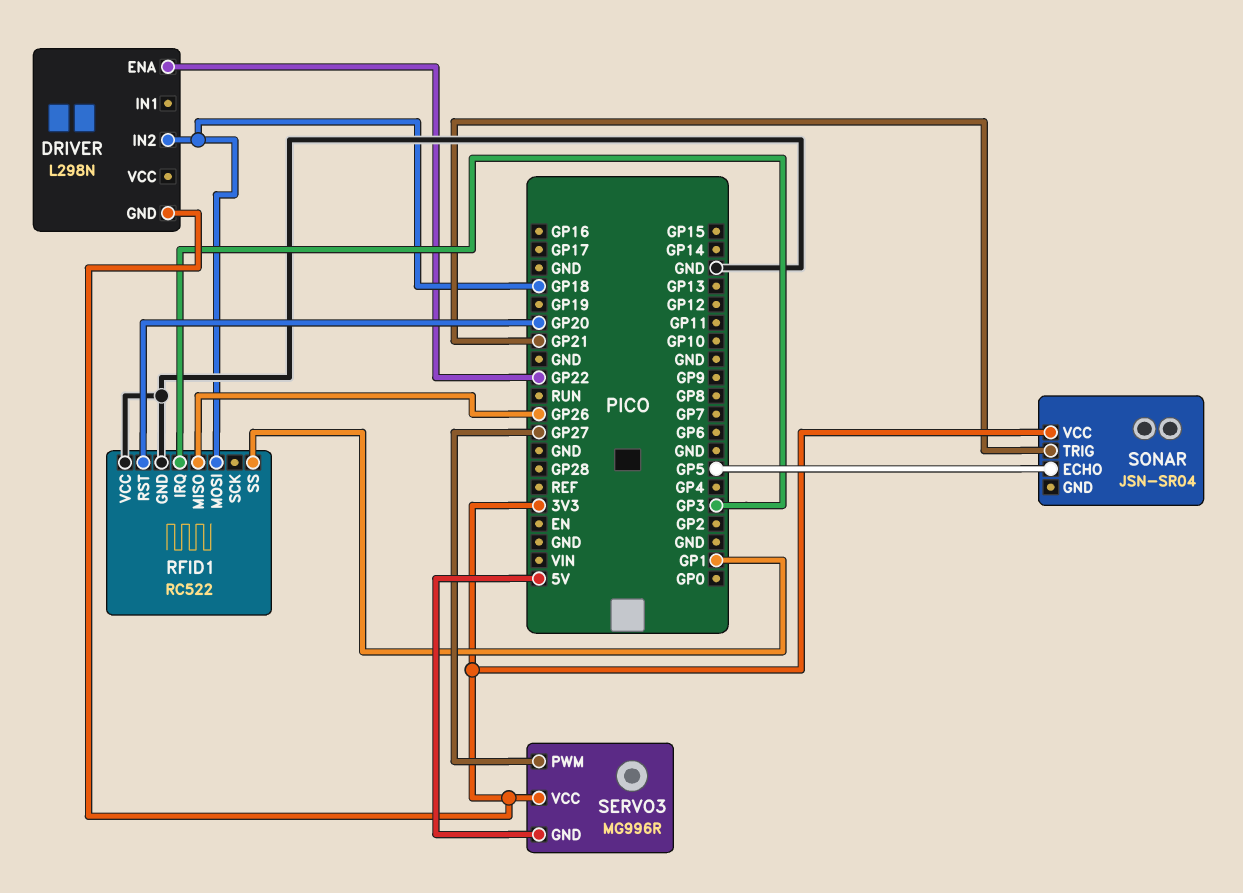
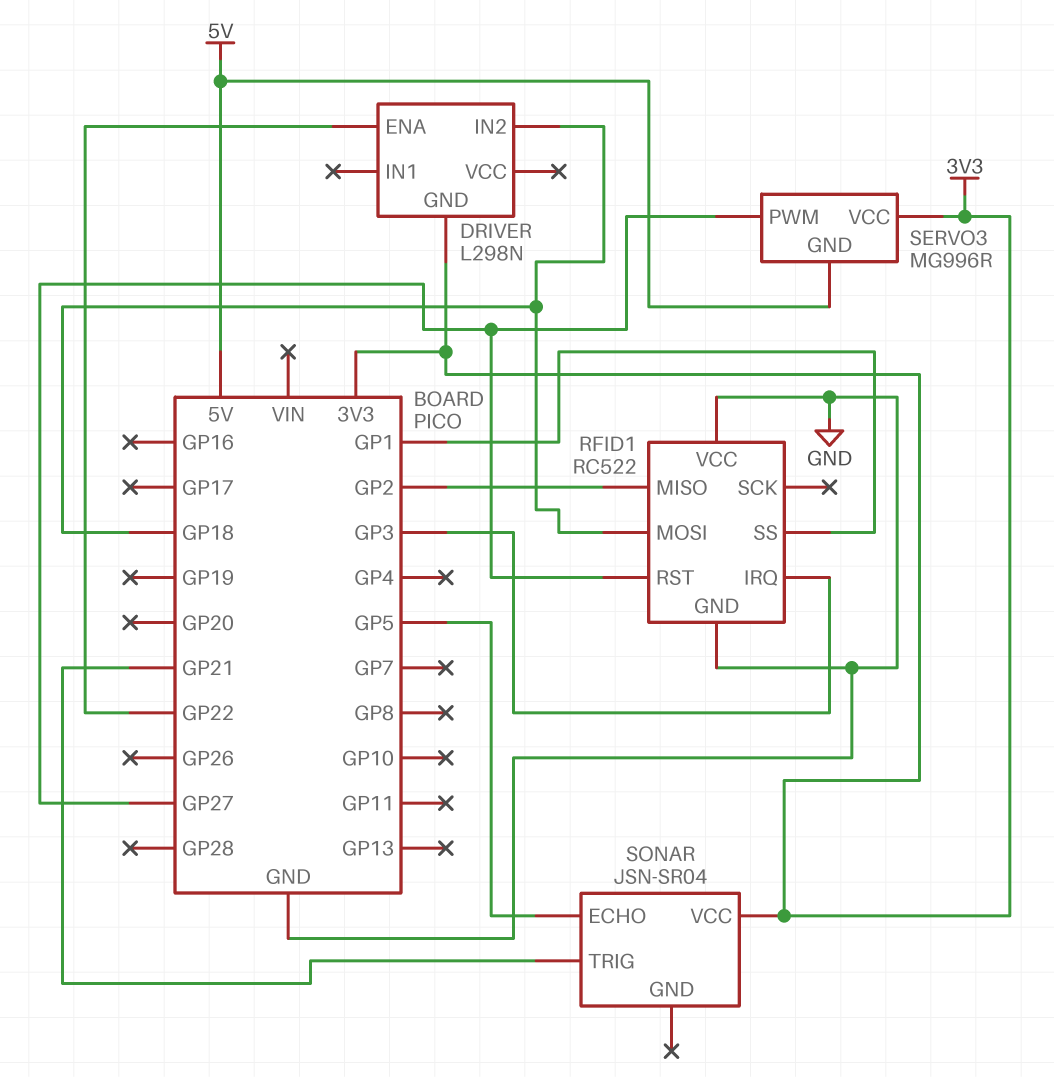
RFID1 pin MISO: GP26 -> GP2
RFID1 pin RST: GP20 -> GP27

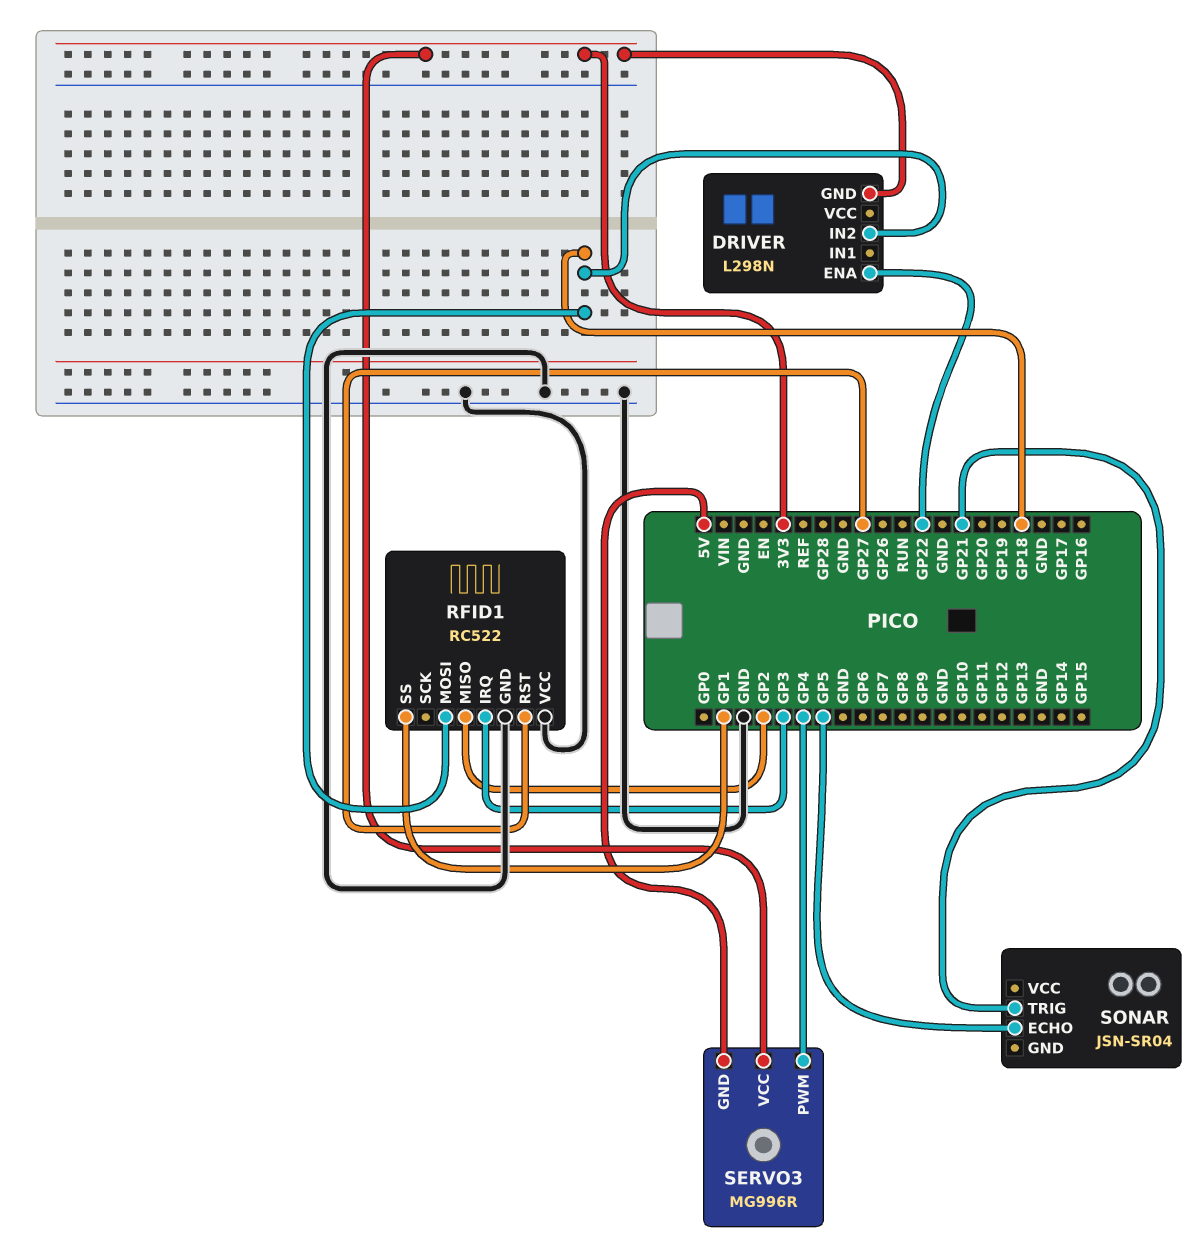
SERVO3 pin PWM: GP27 -> GP4
SONAR pin VCC: 3V3 -> none

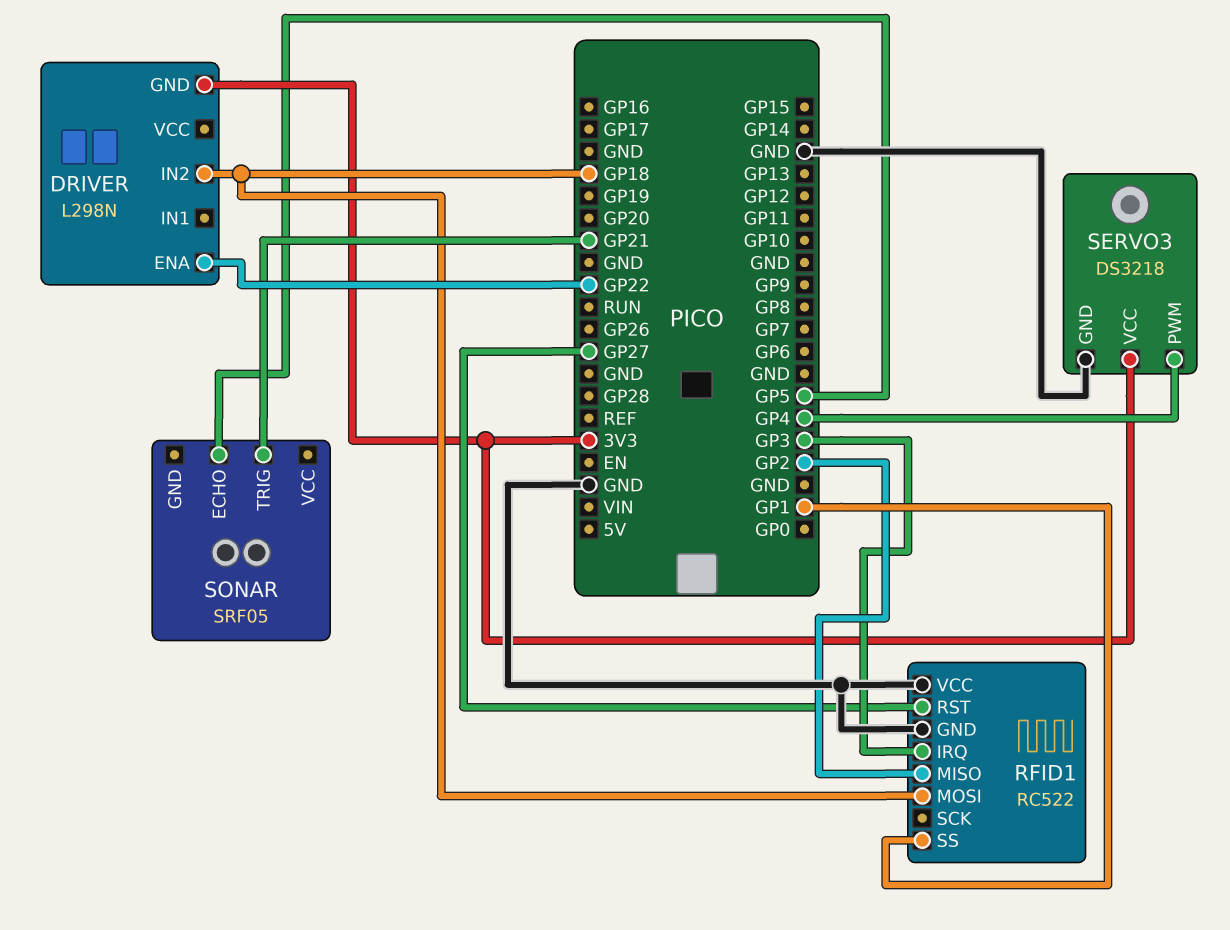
SERVO3: MG996R -> DS3218
SERVO3 pin GND: 5V -> GND
SONAR: JSN-SR04 -> SRF05

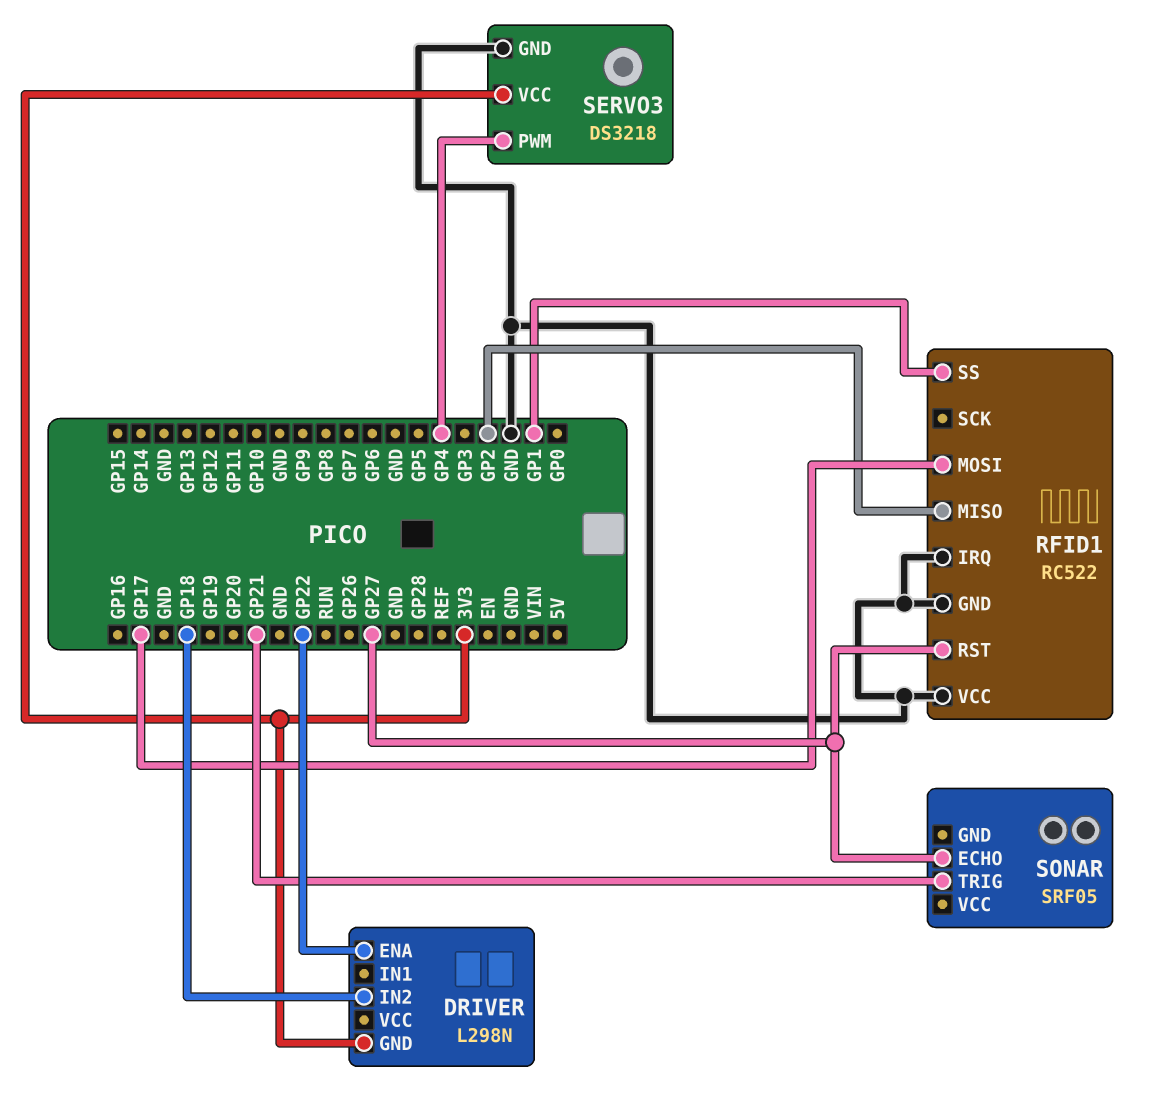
RFID1 pin IRQ: GP3 -> GND
RFID1 pin MOSI: GP18 -> GP17
SONAR pin ECHO: GP5 -> GP27

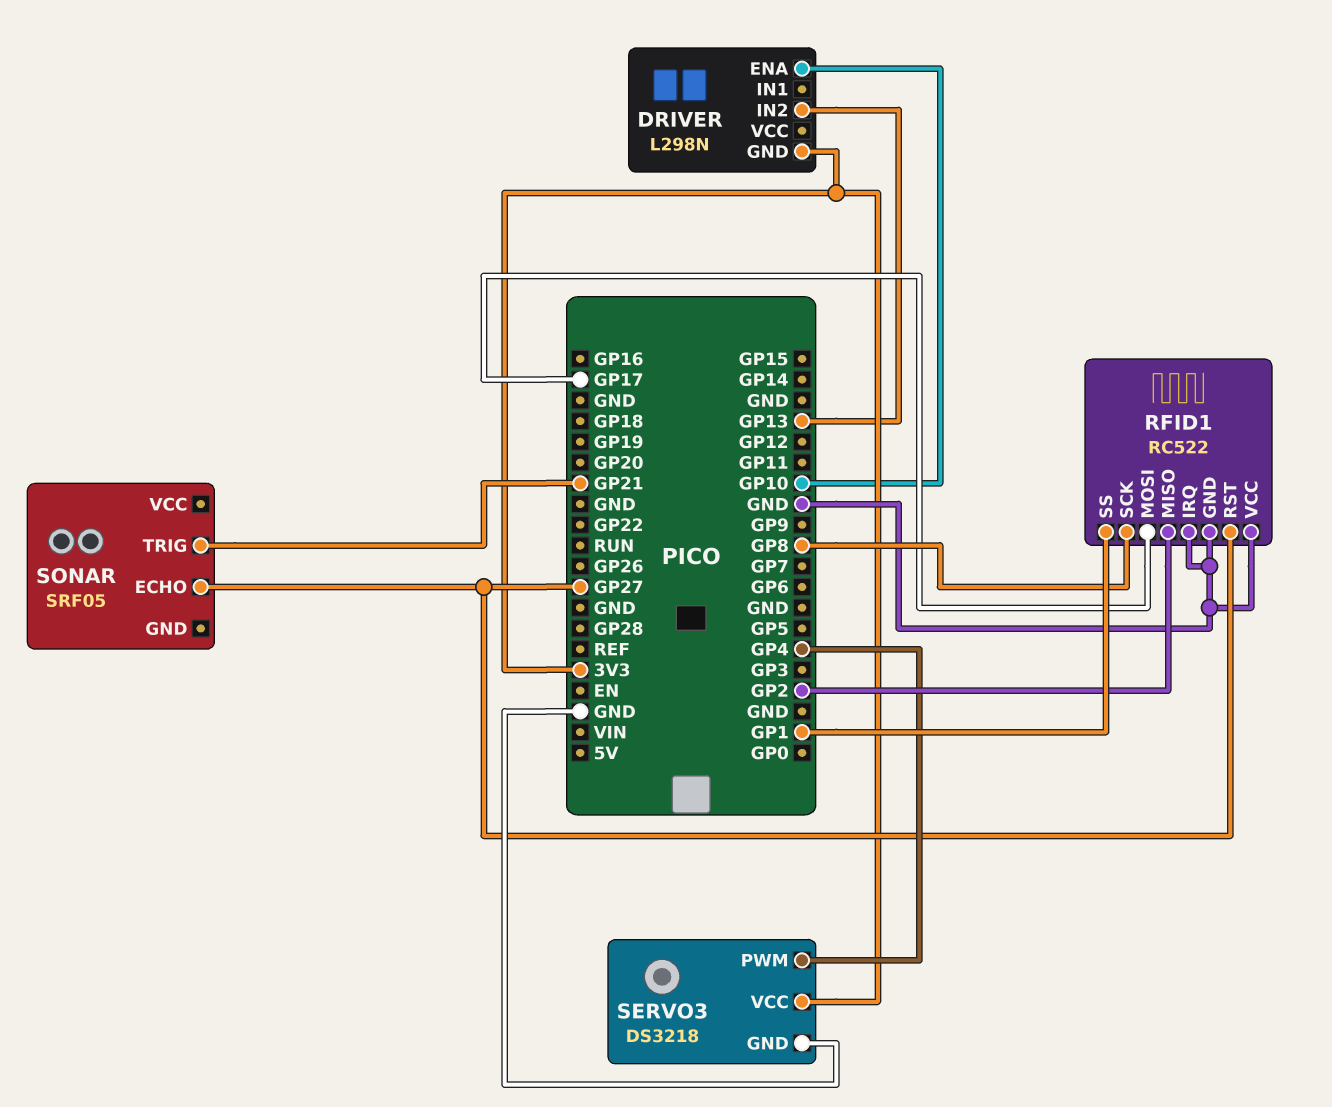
DRIVER pin ENA: GP22 -> GP10
DRIVER pin IN2: GP18 -> GP13
RFID1 pin SCK: none -> GP8

